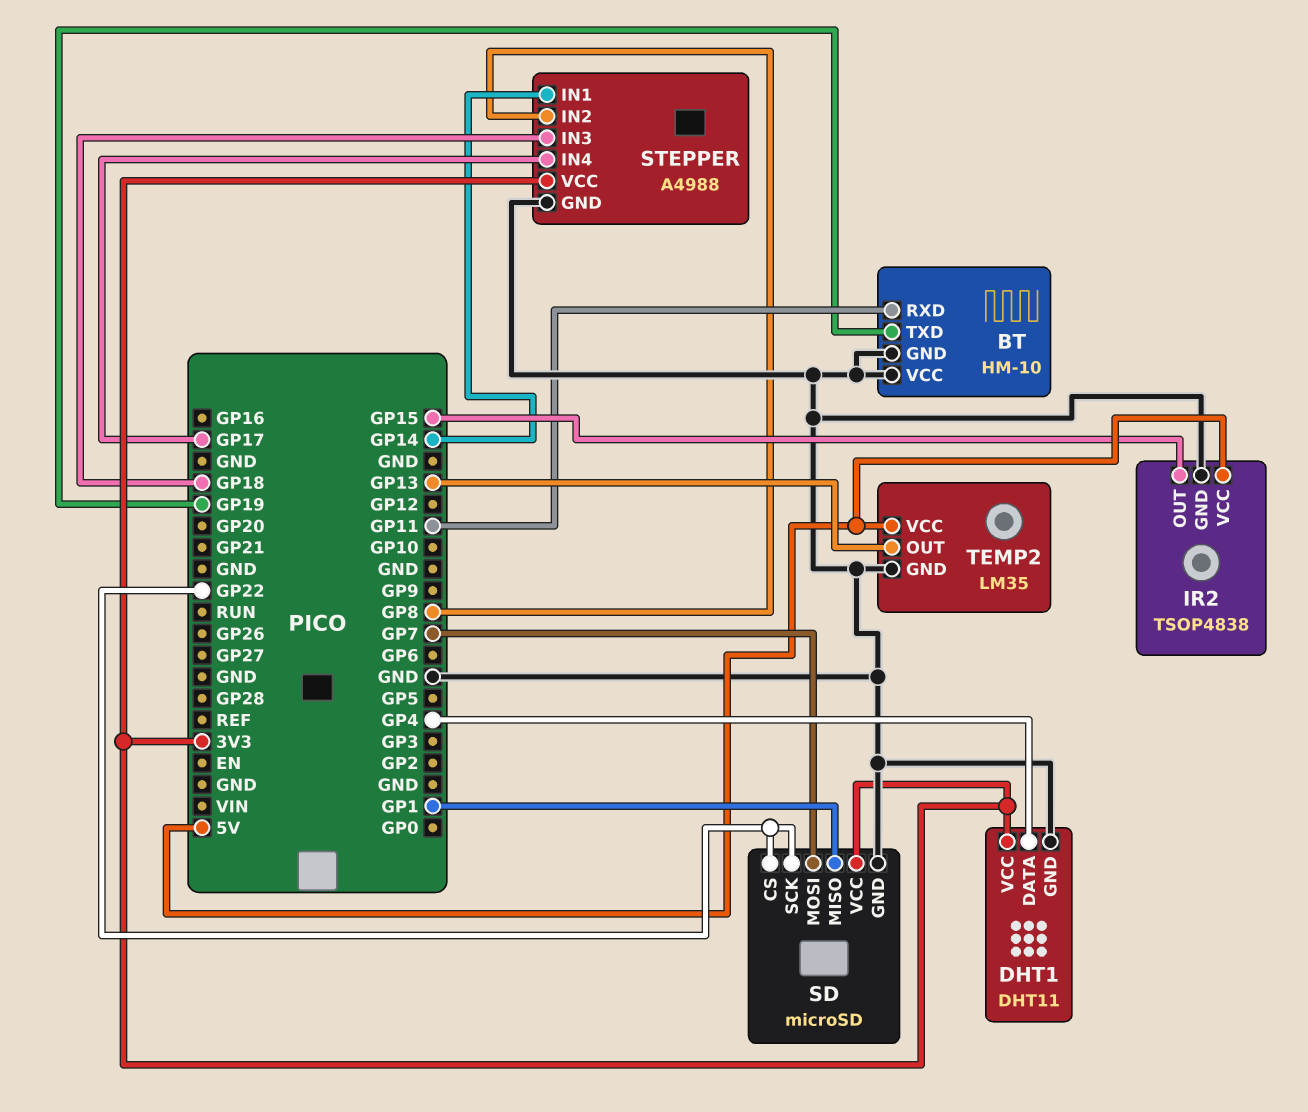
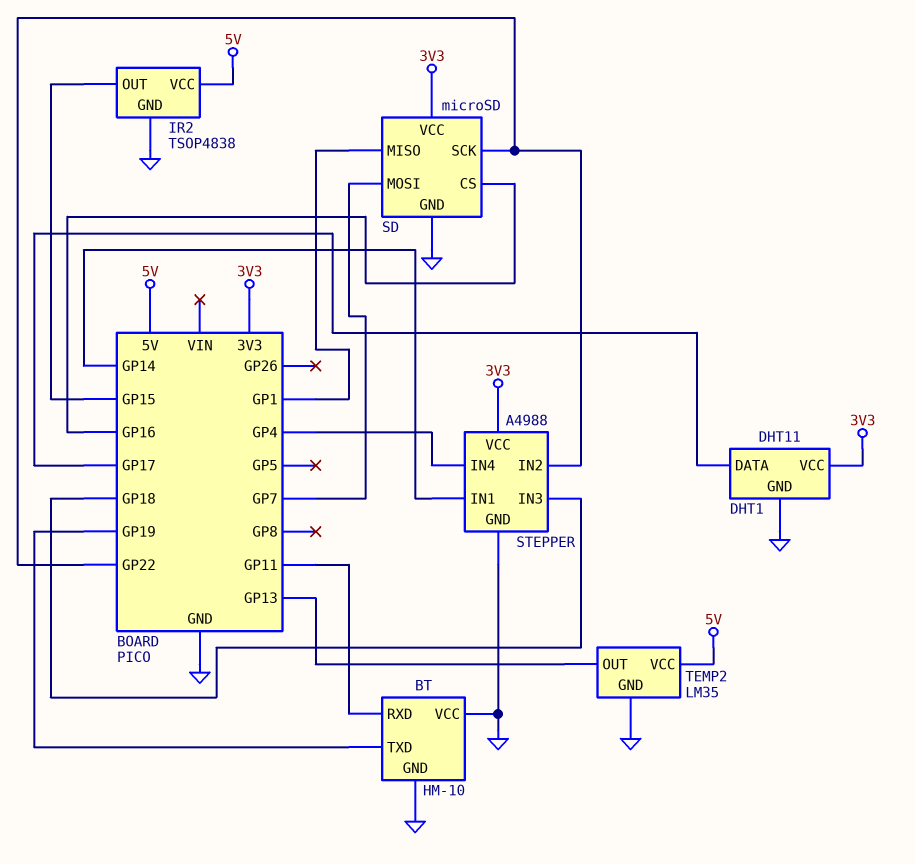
DHT1 pin DATA: GP4 -> GP17
SD pin CS: GP22 -> GP16
STEPPER pin IN2: GP8 -> GP22
STEPPER pin IN4: GP17 -> GP4

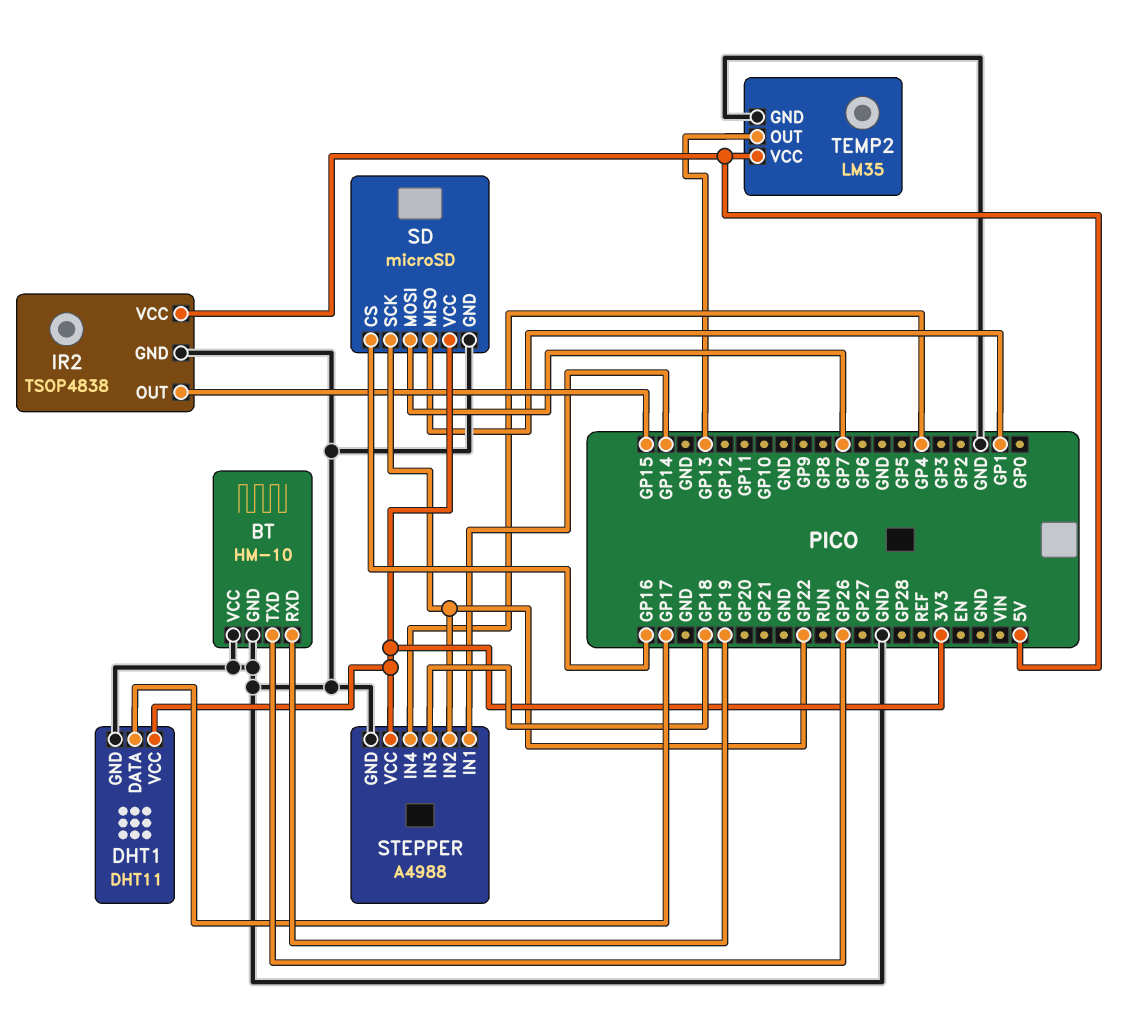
BT pin RXD: GP11 -> GP19
BT pin TXD: GP19 -> GP26

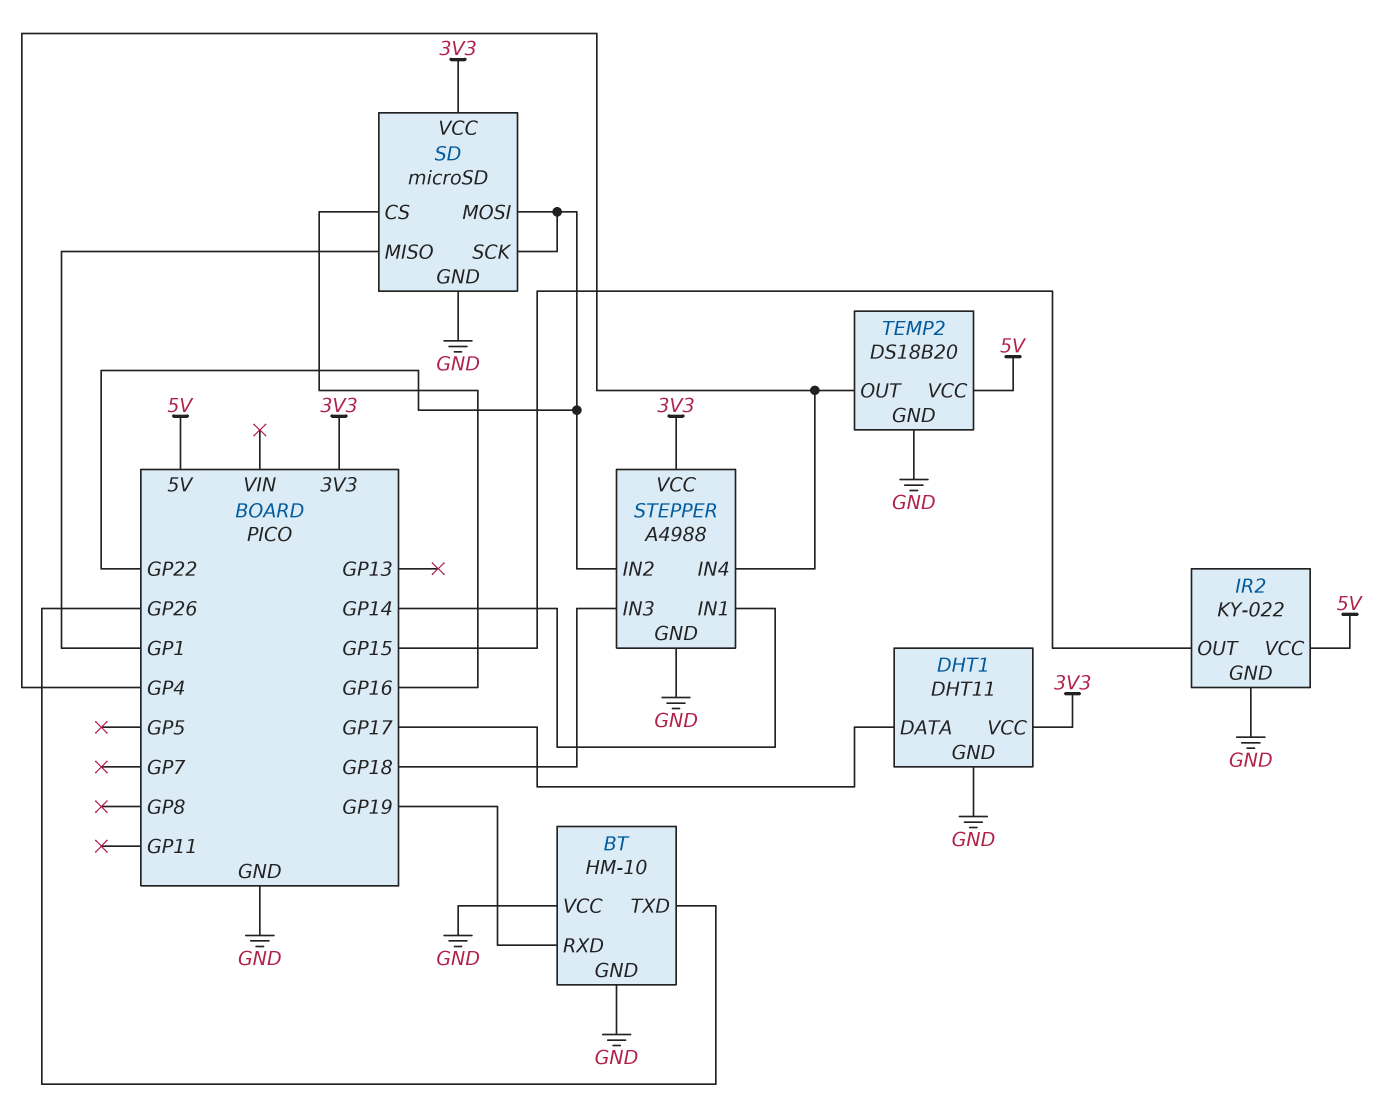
IR2: TSOP4838 -> KY-022
SD pin MOSI: GP7 -> GP22
TEMP2: LM35 -> DS18B20
TEMP2 pin OUT: GP13 -> GP4

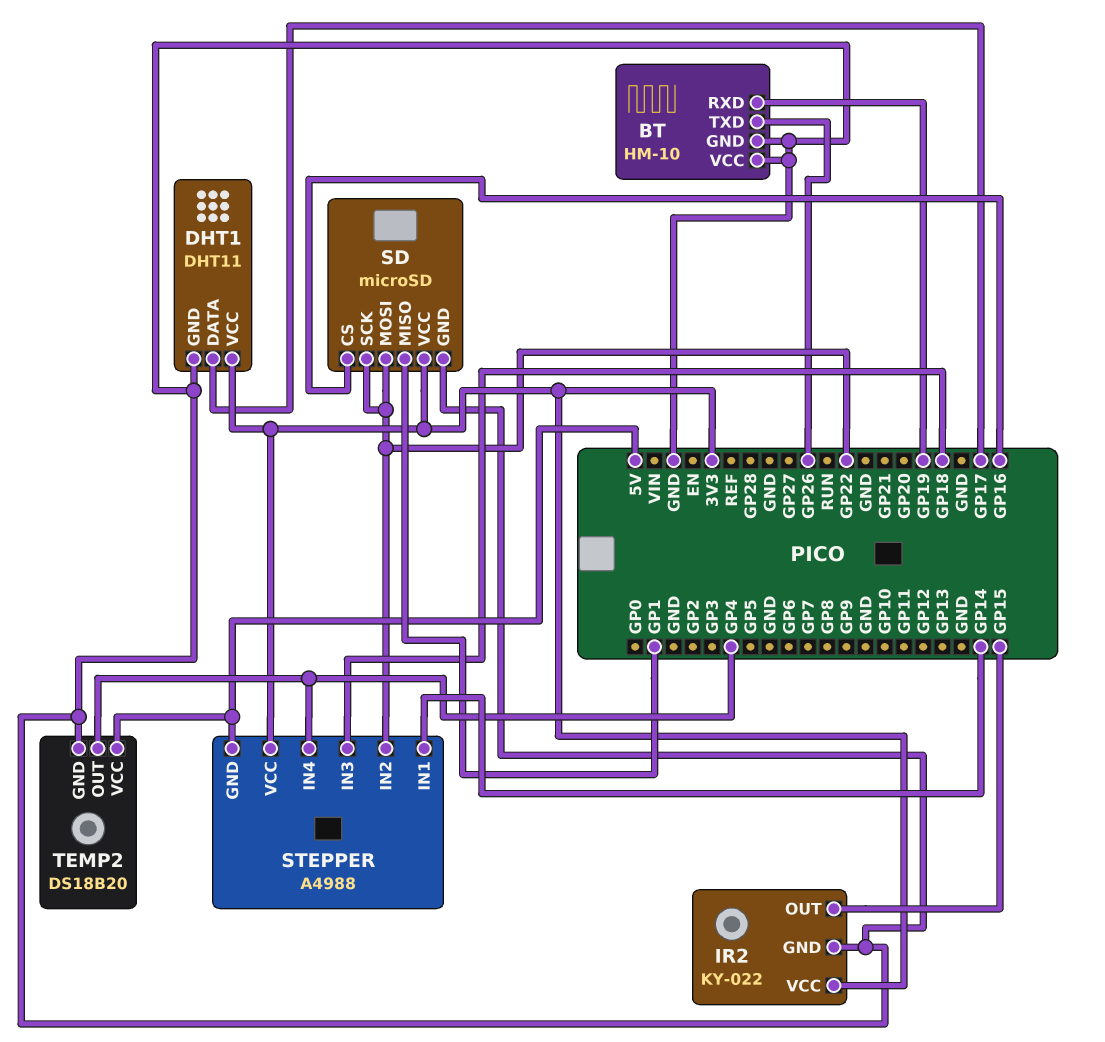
IR2 pin VCC: 5V -> 3V3
STEPPER pin GND: GND -> 5V

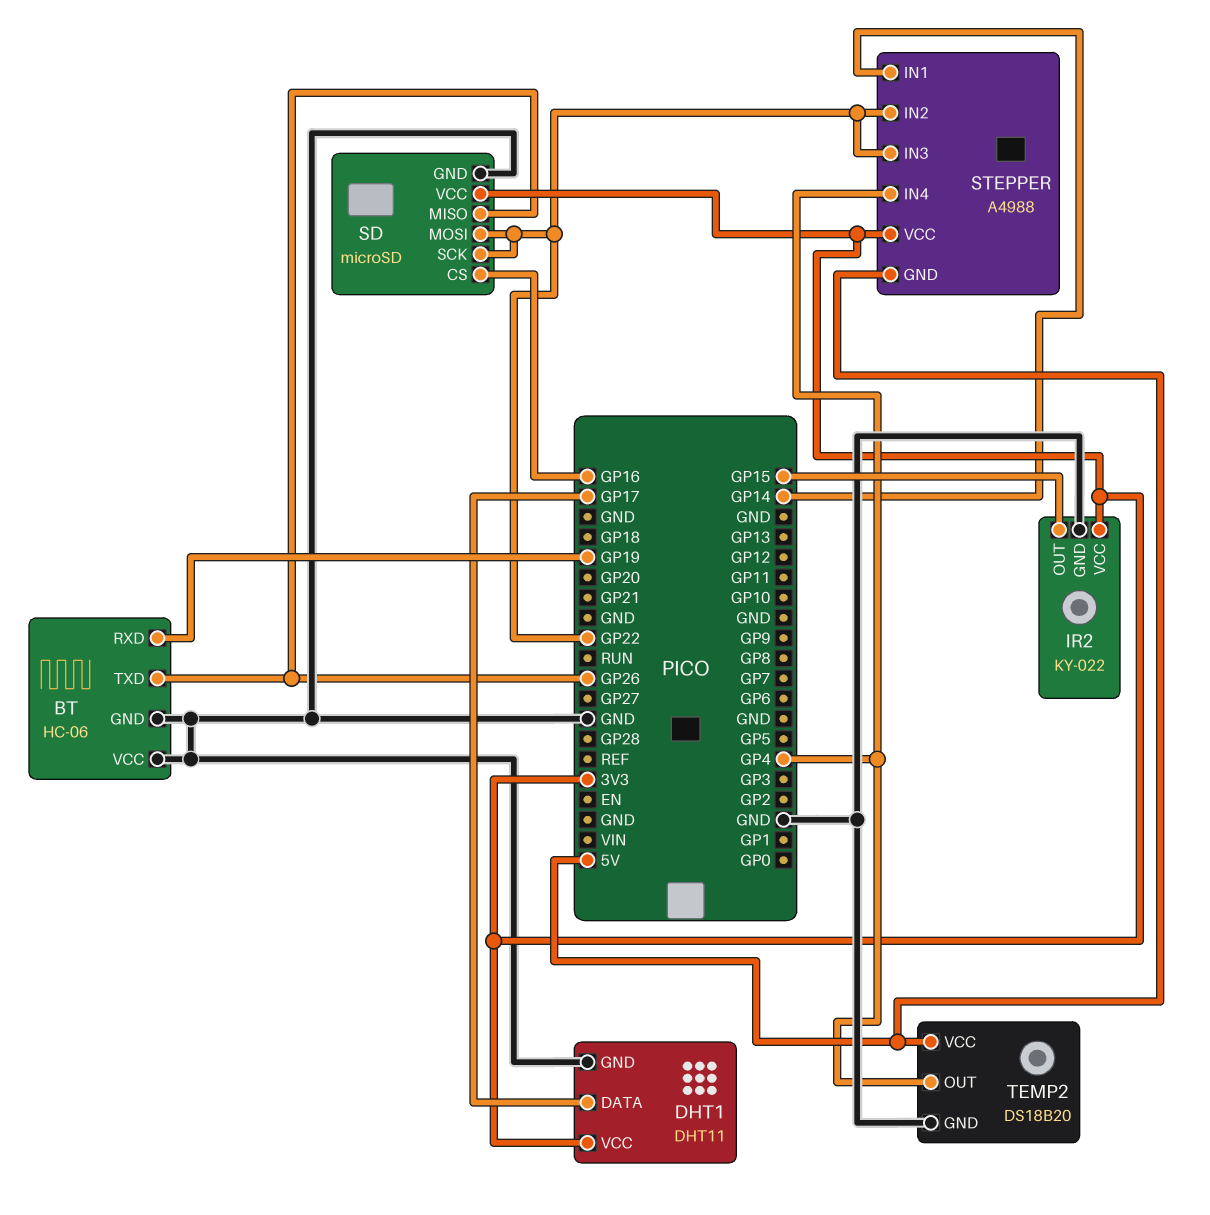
BT: HM-10 -> HC-06
SD pin MISO: GP1 -> GP26
STEPPER pin IN3: GP18 -> GP22

